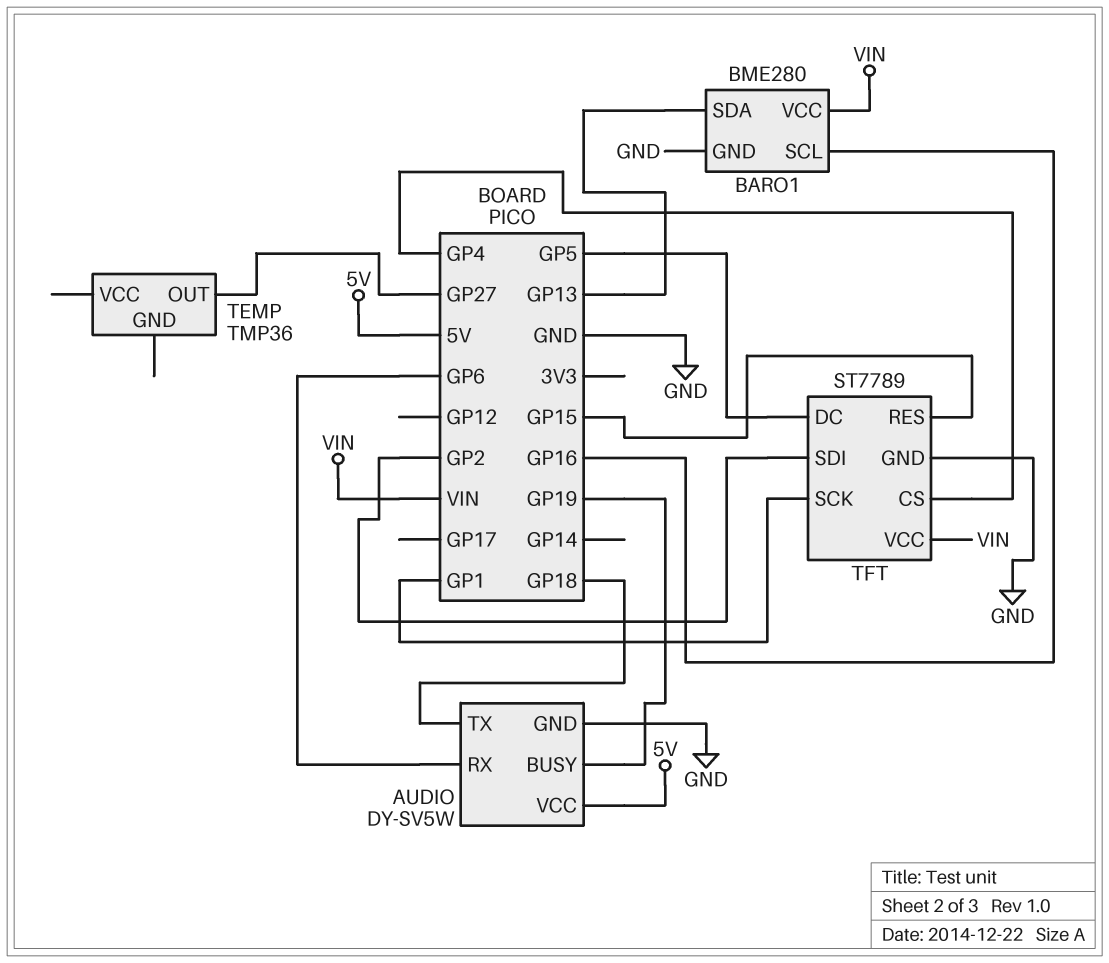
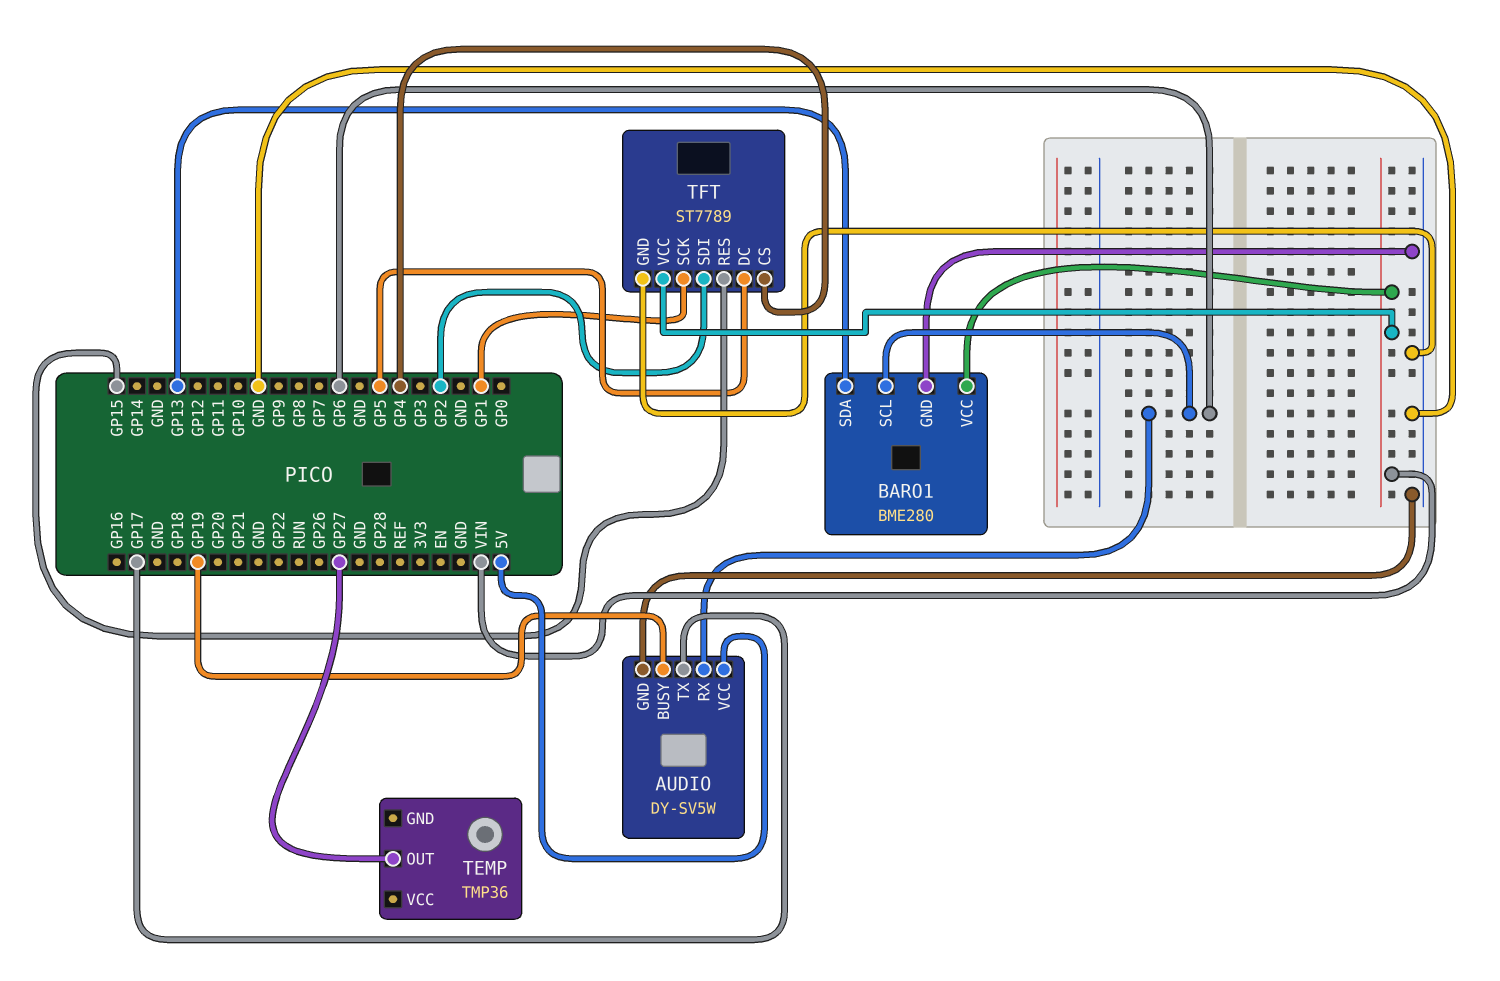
AUDIO pin TX: GP18 -> GP17
BARO1 pin SCL: GP16 -> GP6

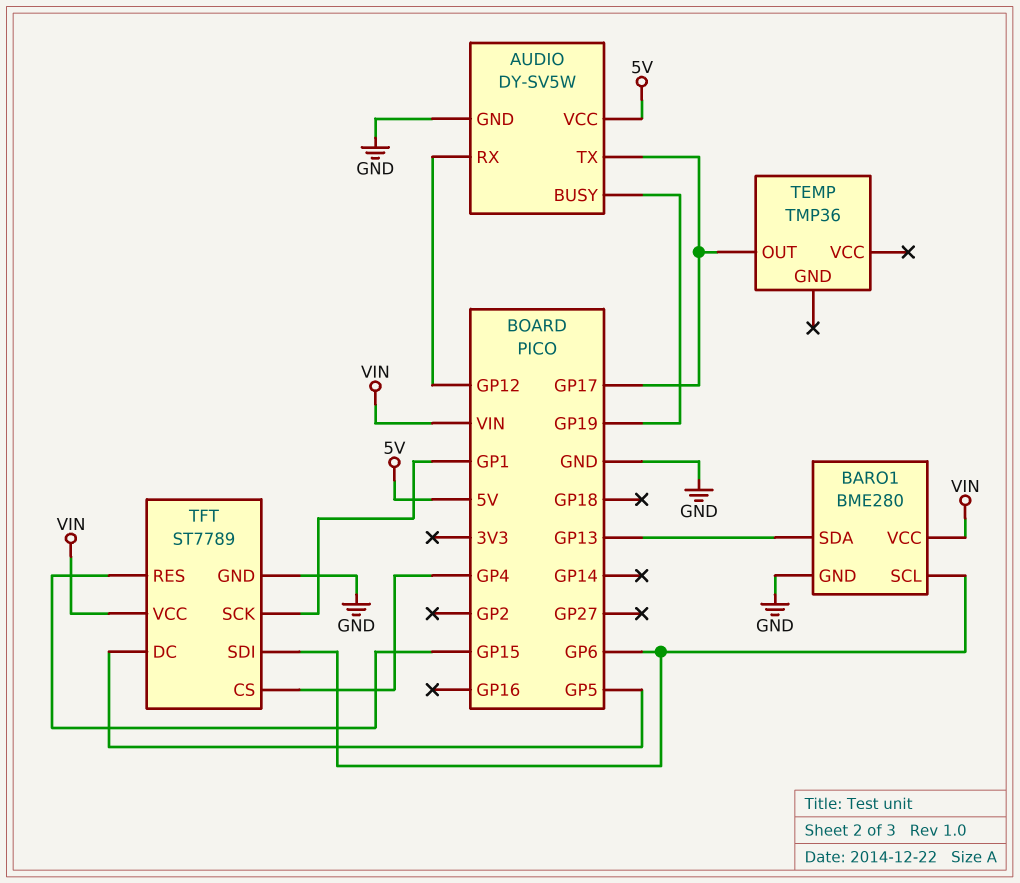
AUDIO pin RX: GP6 -> GP12
TEMP pin OUT: GP27 -> GP17
TFT pin SDI: GP2 -> GP6

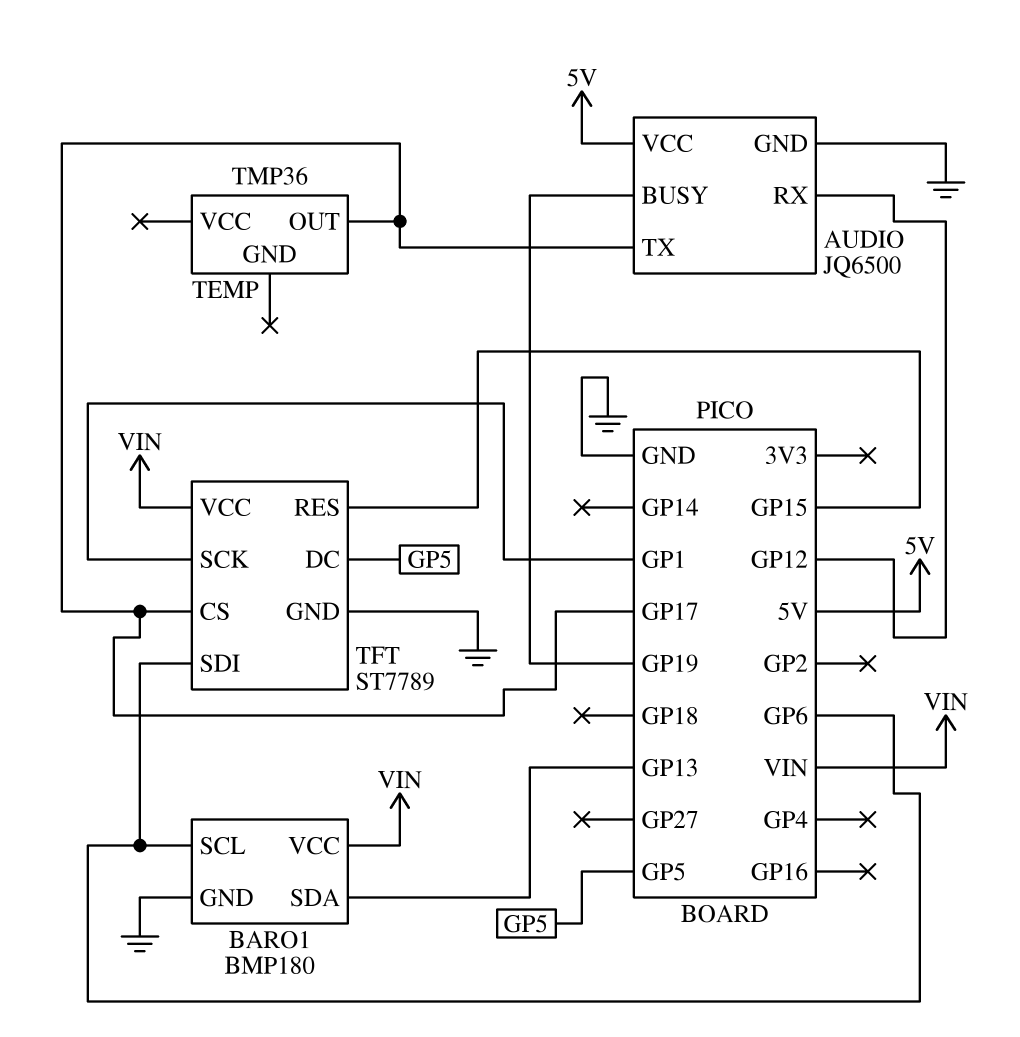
AUDIO: DY-SV5W -> JQ6500
BARO1: BME280 -> BMP180
TFT pin CS: GP4 -> GP17

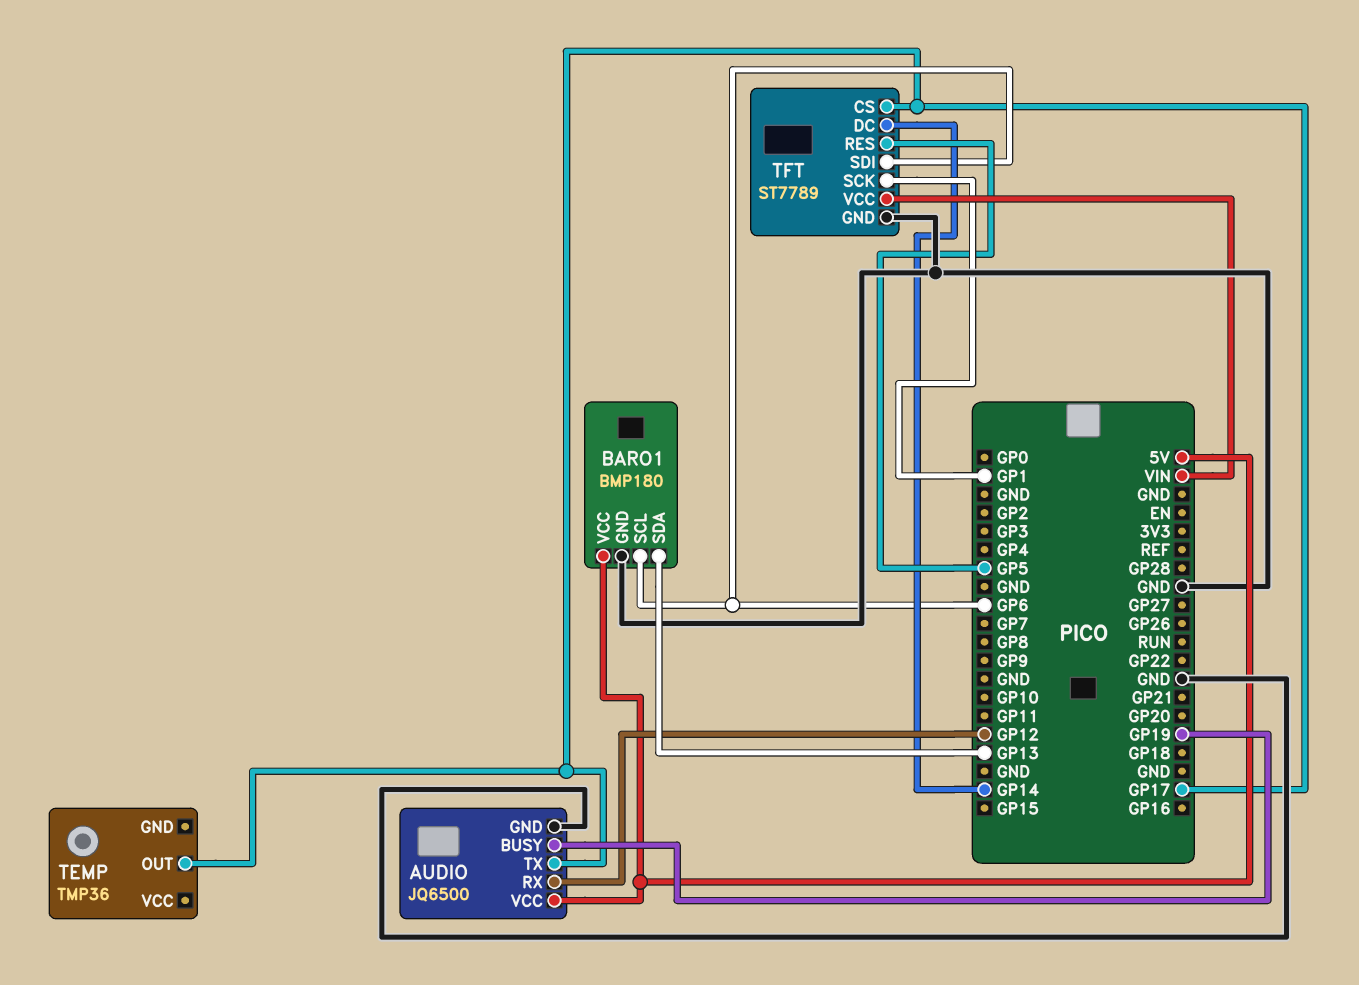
BARO1 pin VCC: VIN -> 5V
TFT pin DC: GP5 -> GP14
TFT pin RES: GP15 -> GP5

